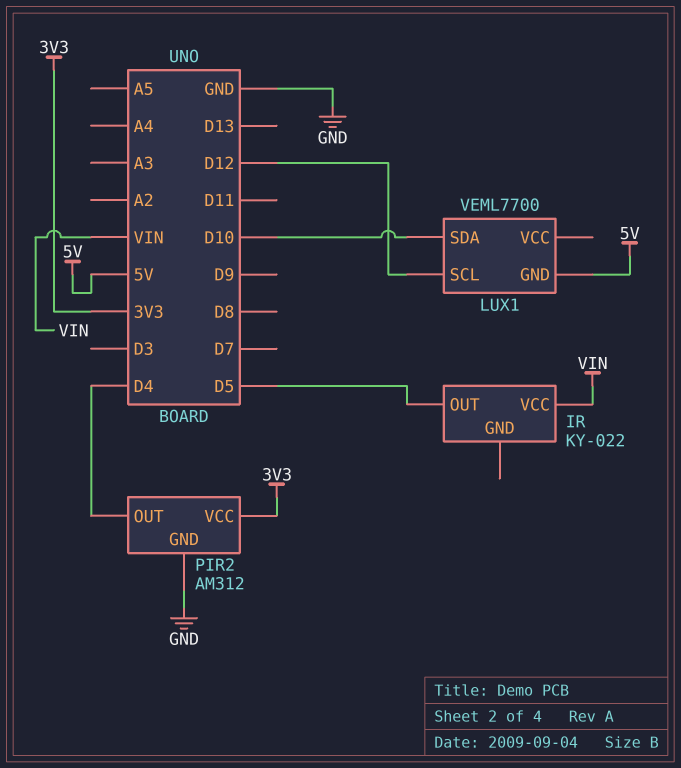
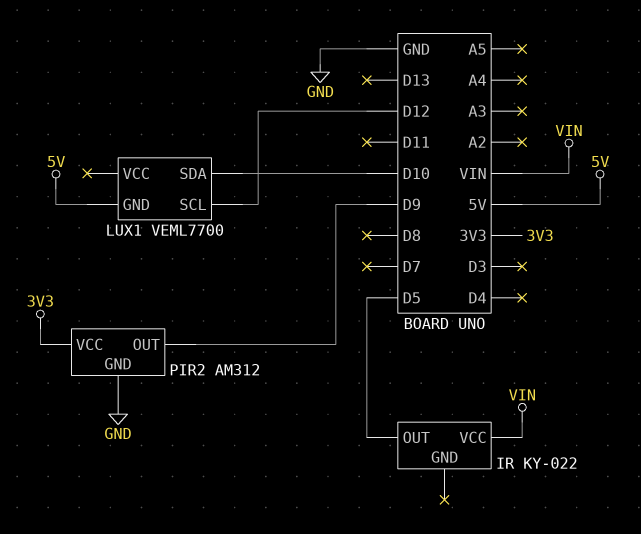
PIR2 pin OUT: D4 -> D9

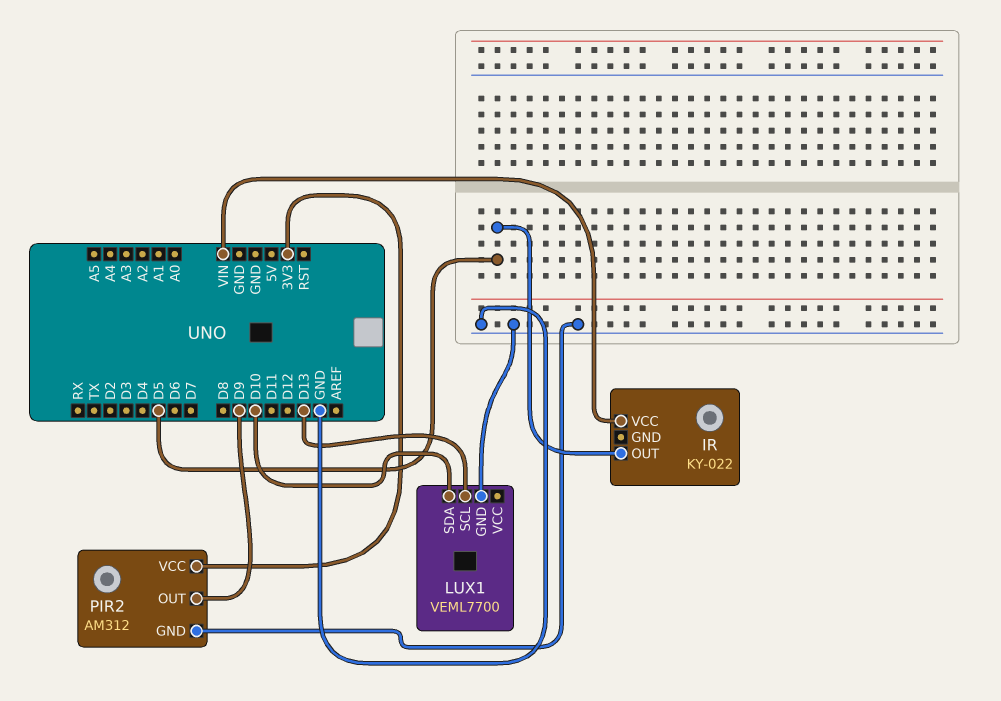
LUX1 pin GND: 5V -> GND
LUX1 pin SCL: D12 -> D13

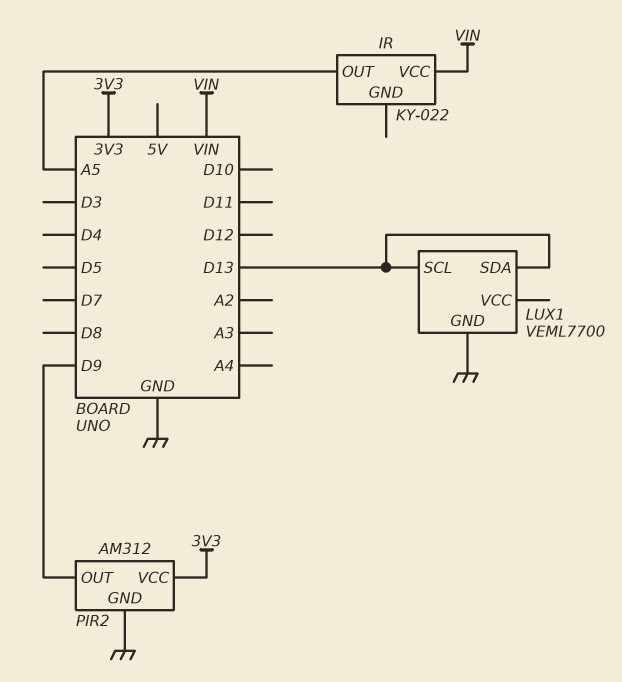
IR pin OUT: D5 -> A5
LUX1 pin SDA: D10 -> D13

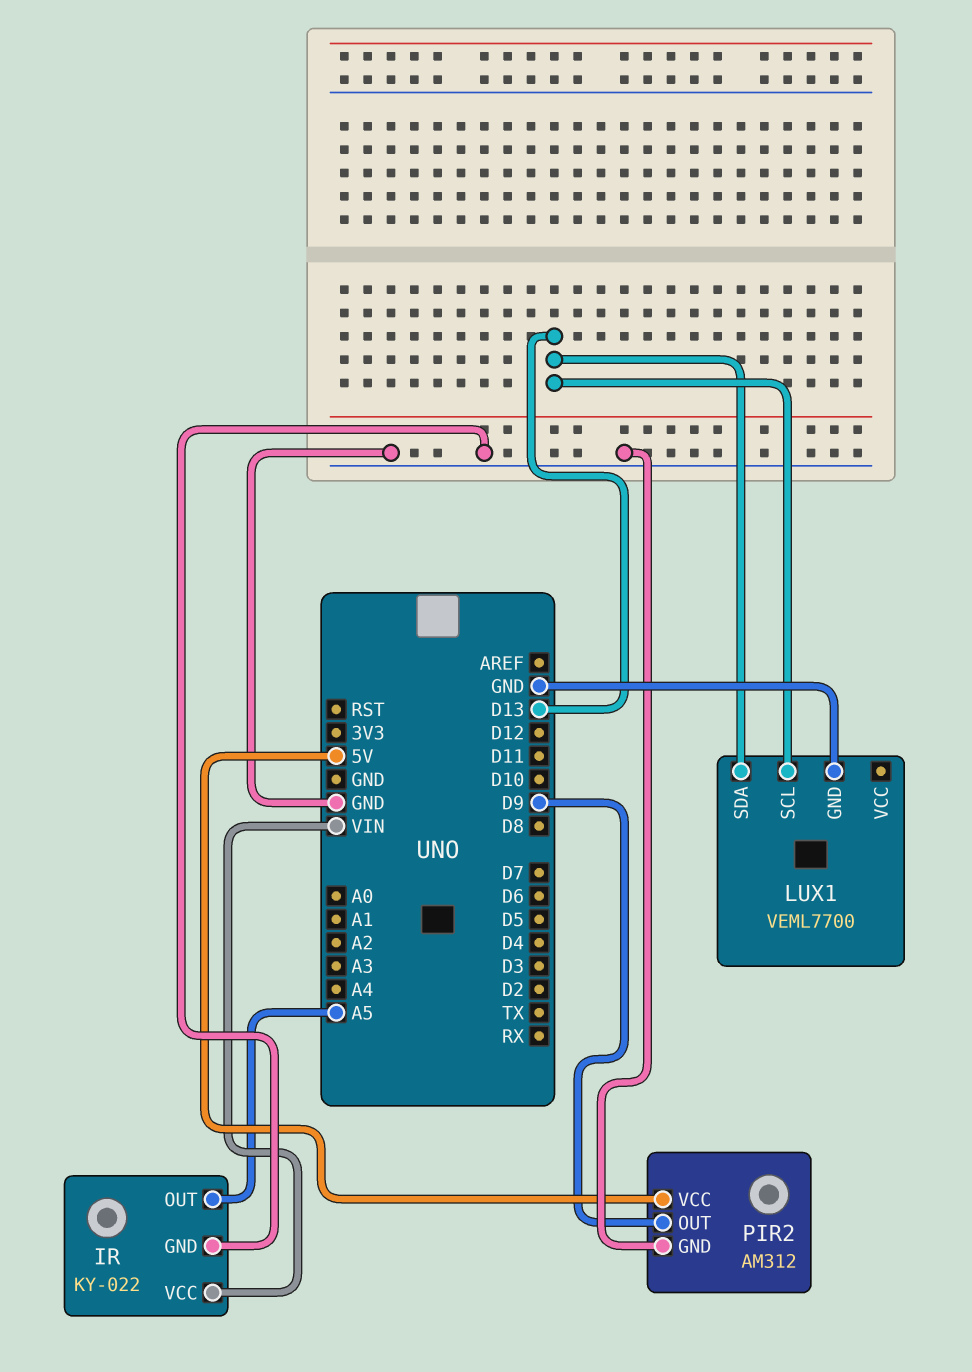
IR pin GND: none -> GND
PIR2 pin VCC: 3V3 -> 5V

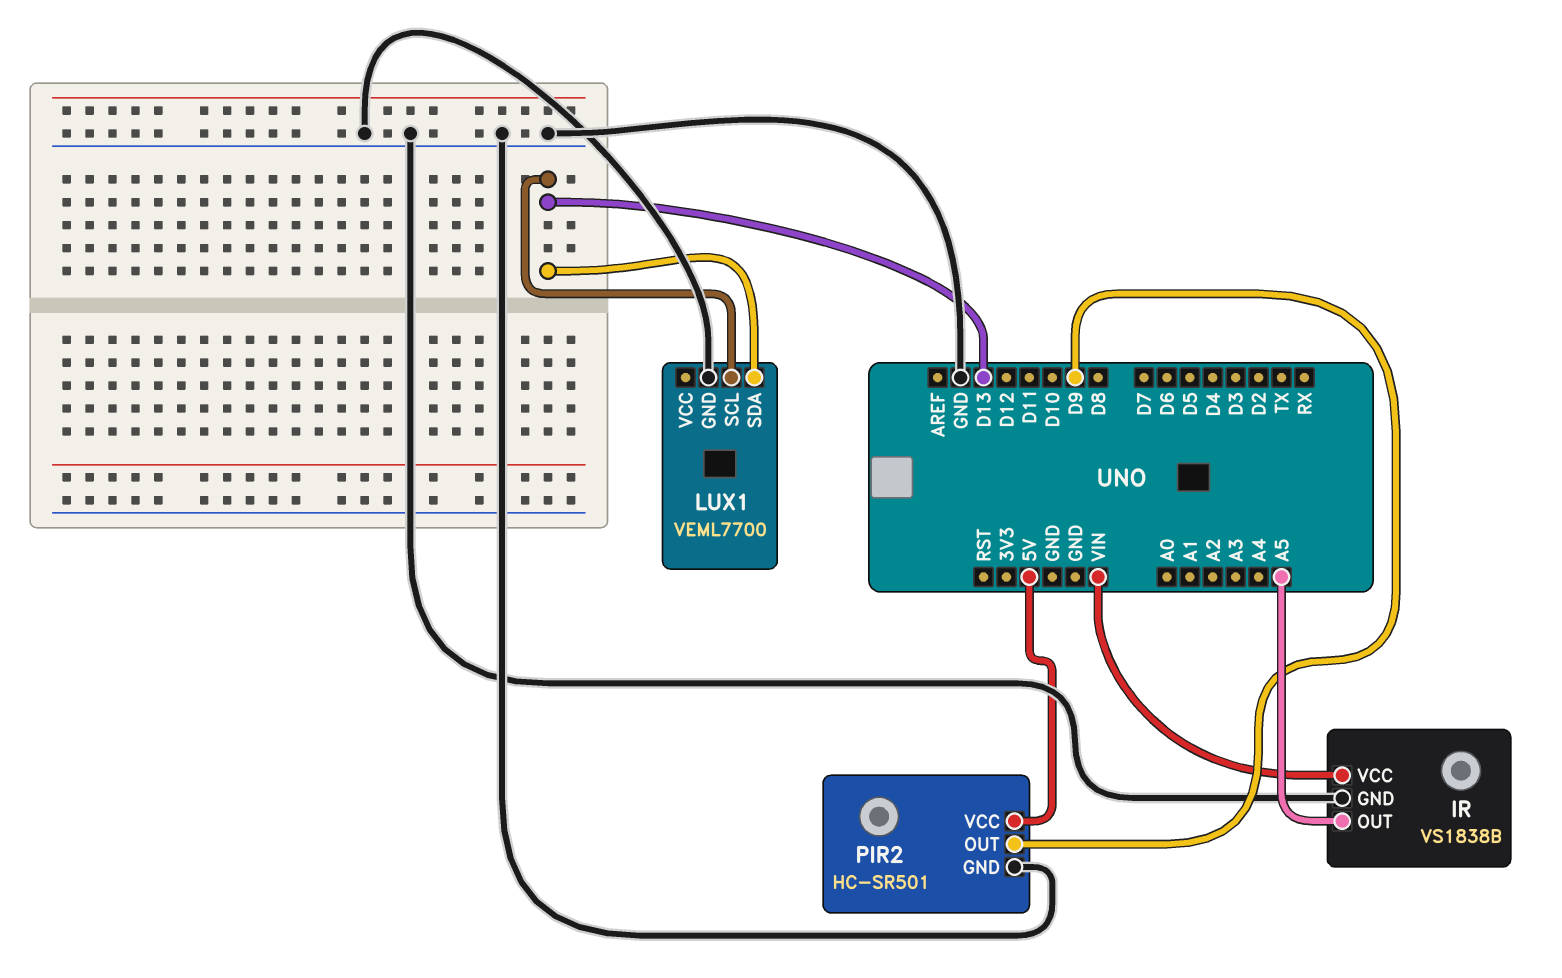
IR: KY-022 -> VS1838B
PIR2: AM312 -> HC-SR501

